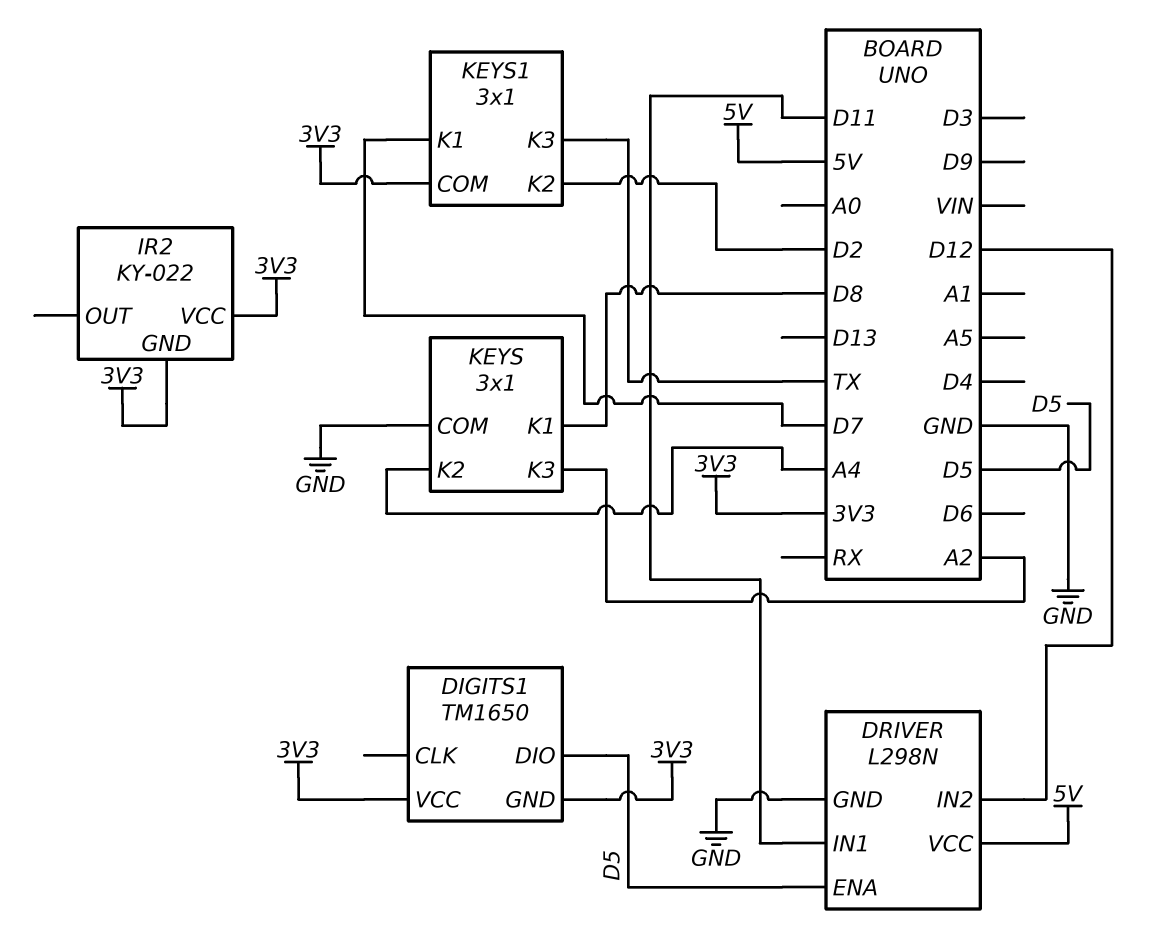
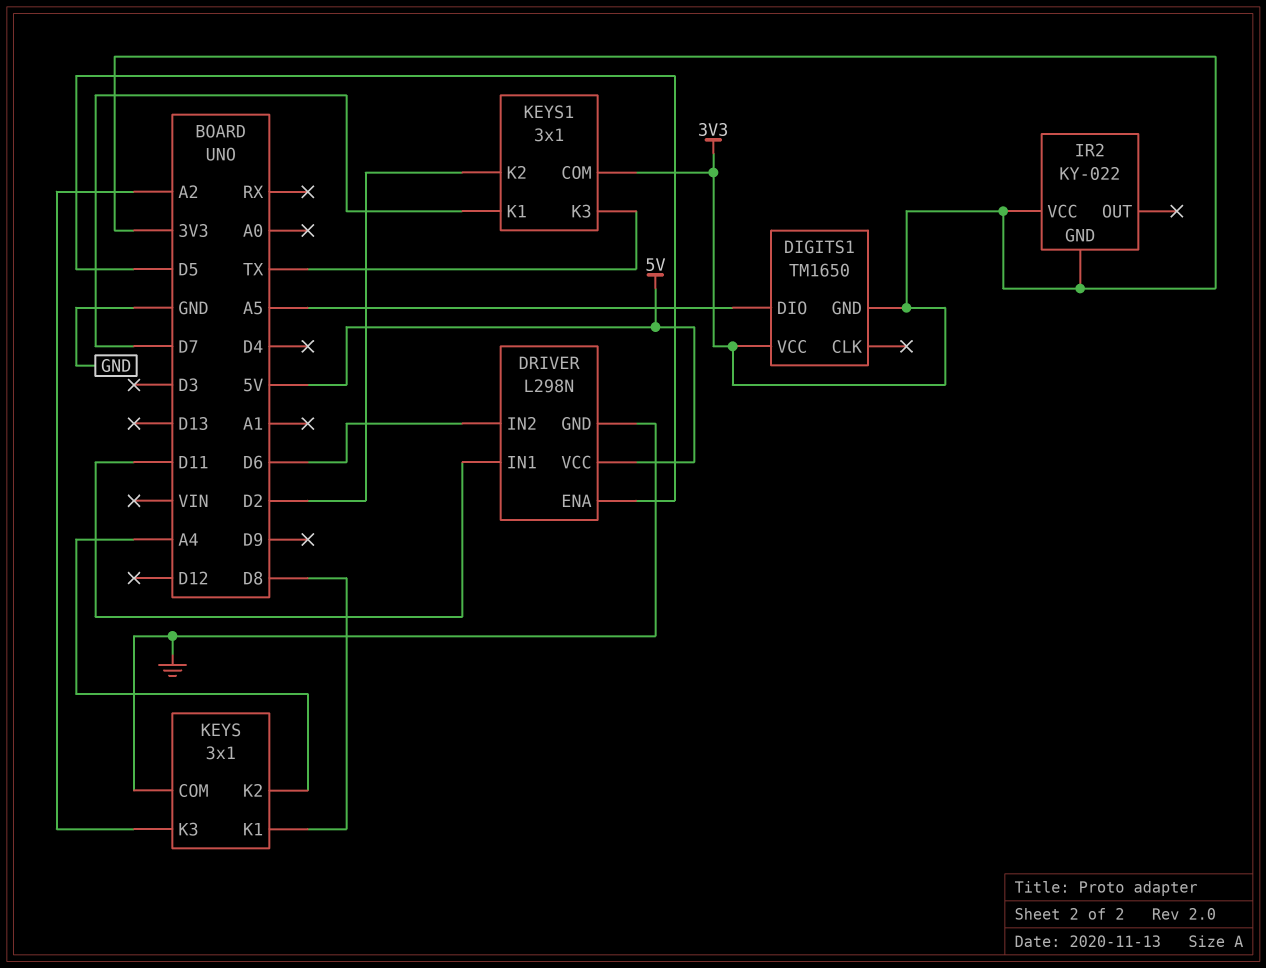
DIGITS1 pin DIO: D5 -> A5
DRIVER pin IN2: D12 -> D6

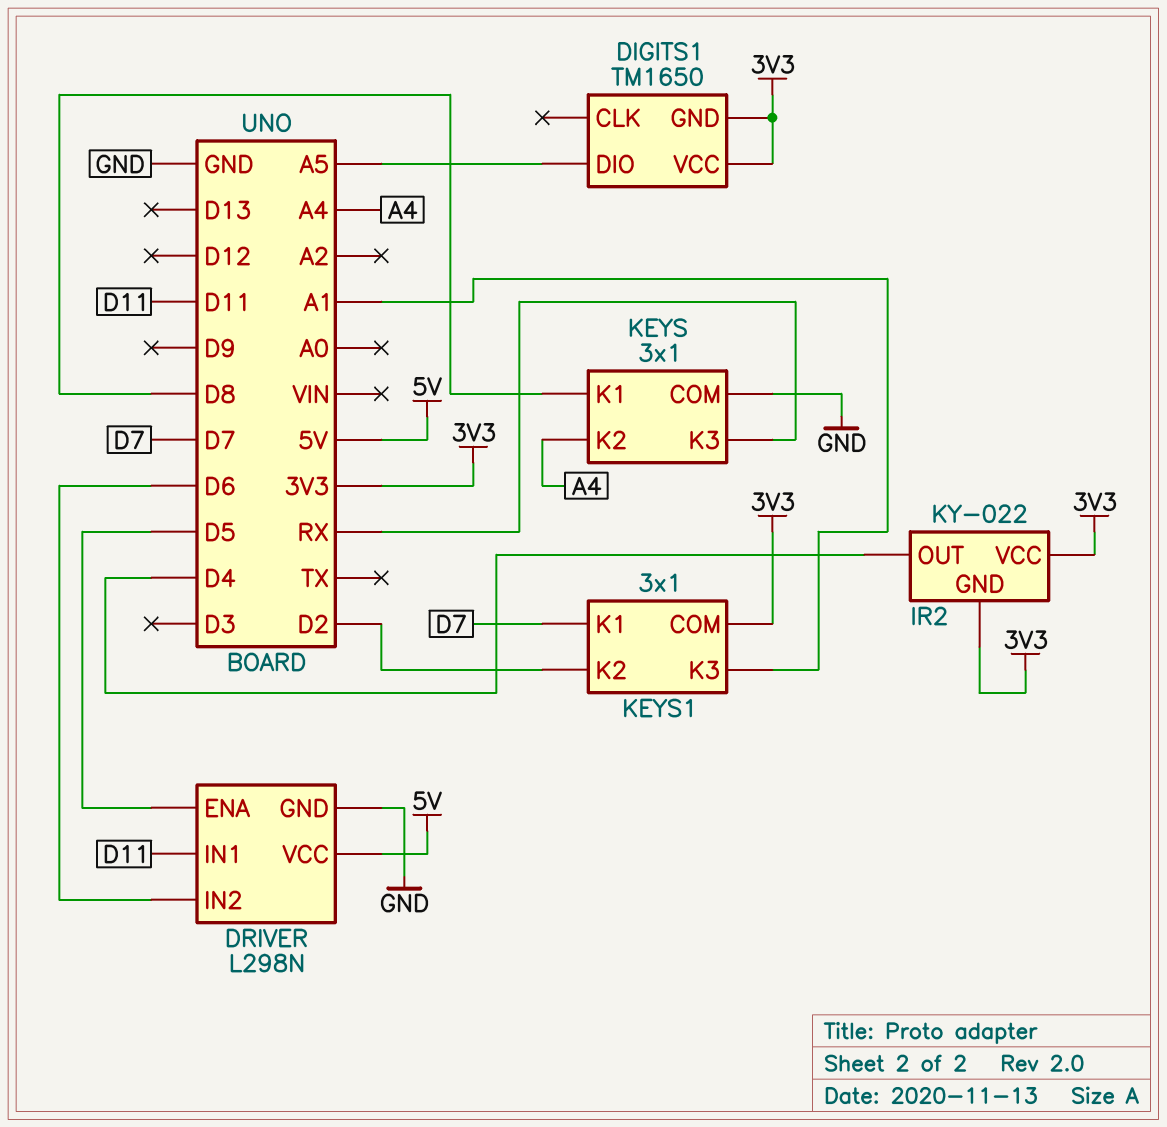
IR2 pin OUT: none -> D4
KEYS pin K3: A2 -> RX
KEYS1 pin K3: TX -> A1

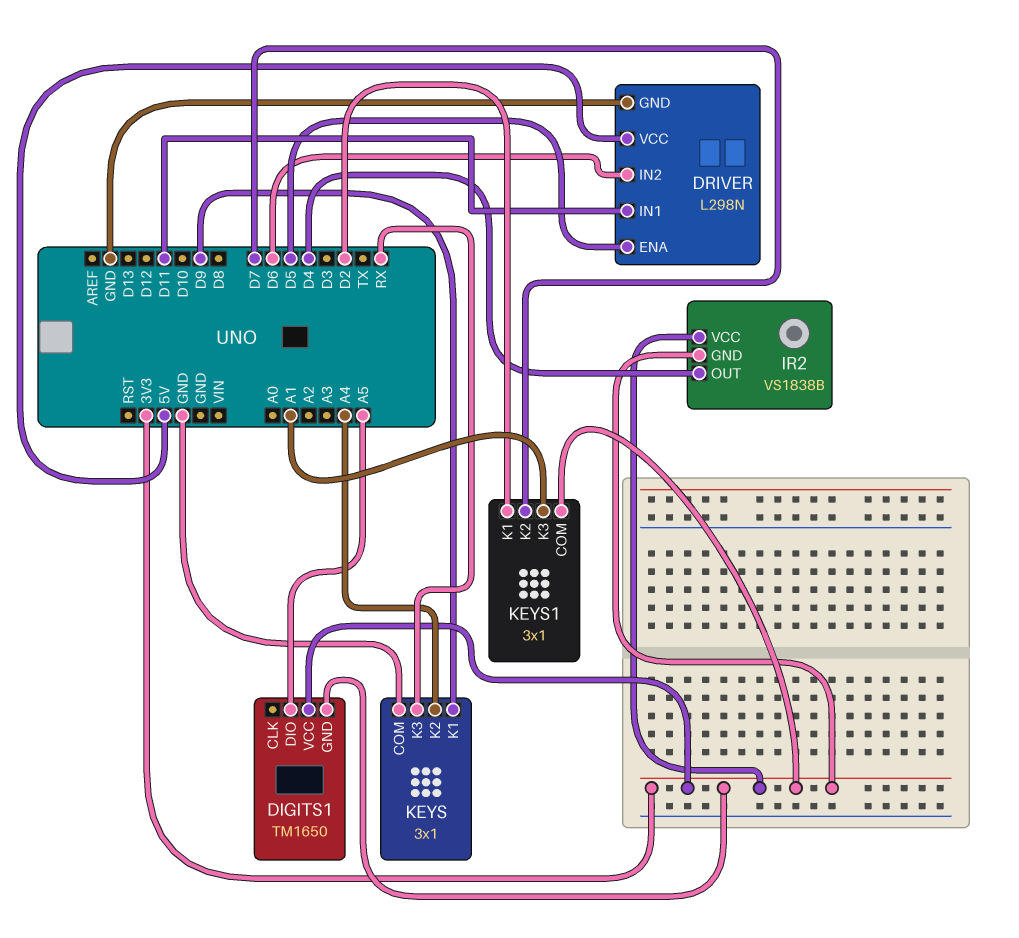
IR2: KY-022 -> VS1838B
KEYS pin K1: D8 -> D9
KEYS1 pin K1: D7 -> D2
KEYS1 pin K2: D2 -> D7

